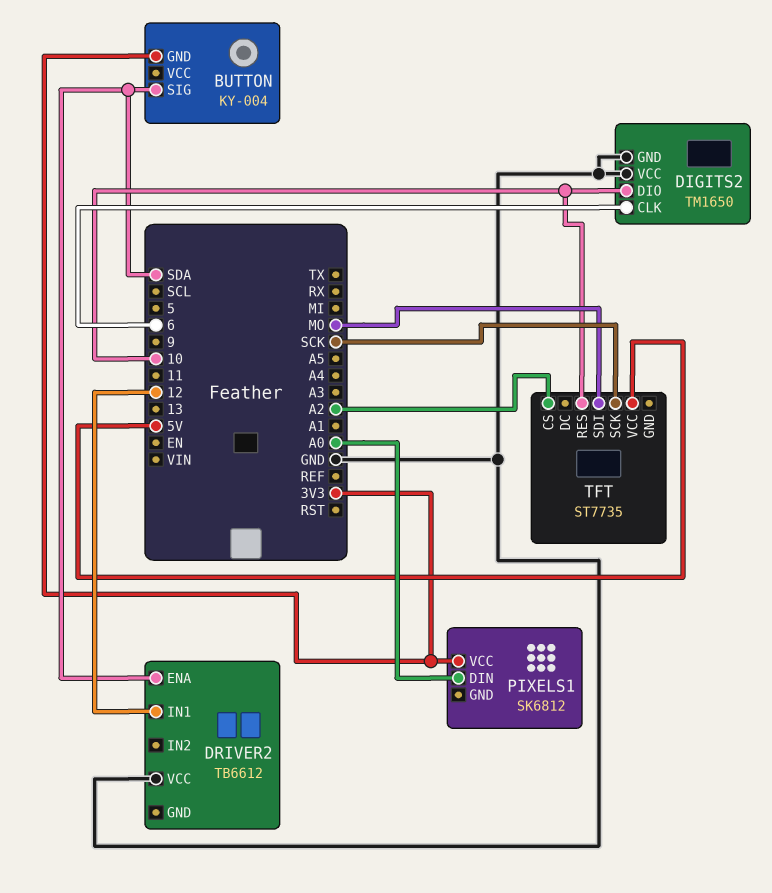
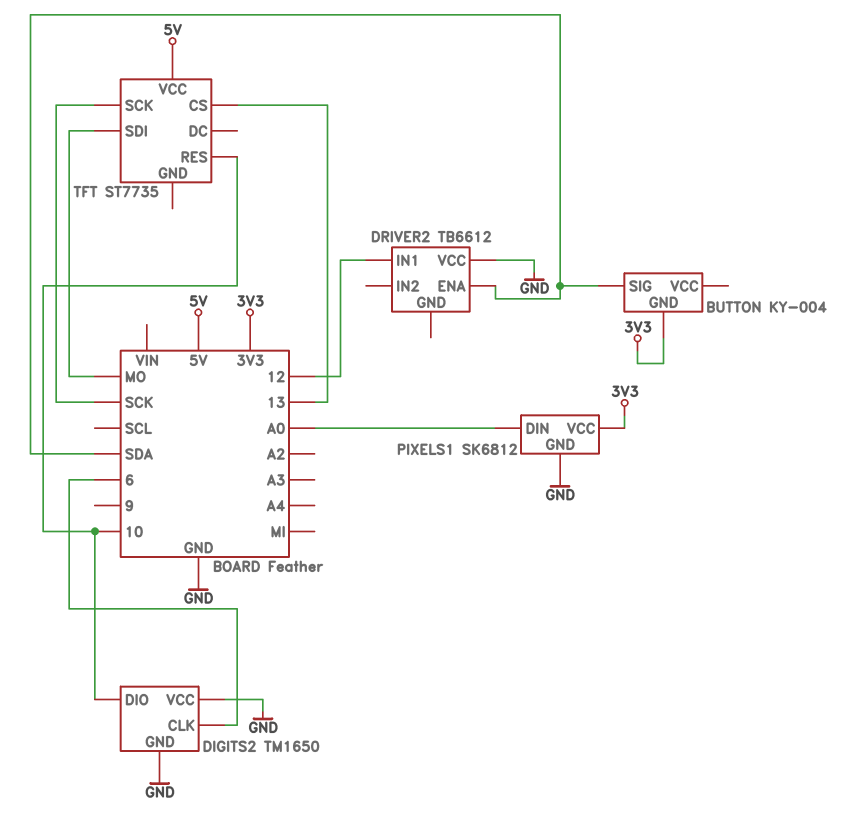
PIXELS1 pin GND: none -> GND
TFT pin CS: A2 -> 13

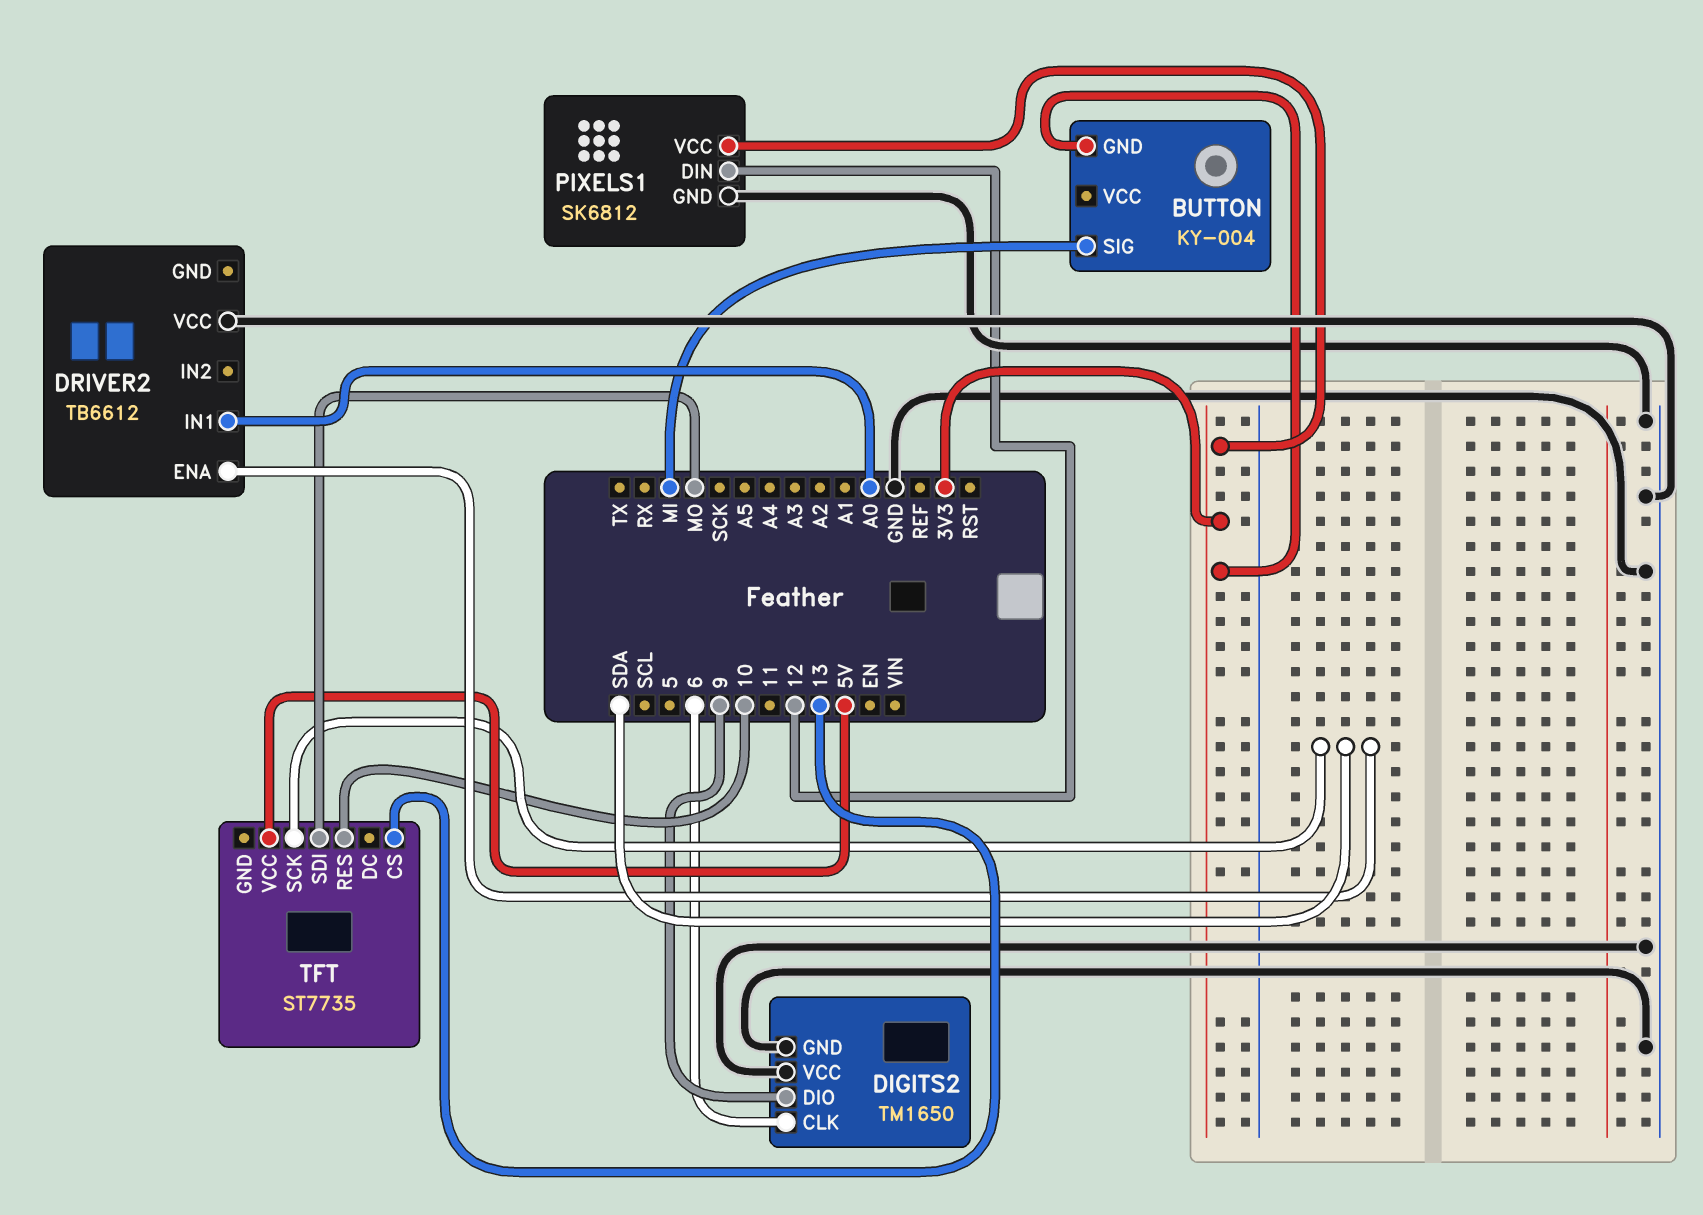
BUTTON pin SIG: SDA -> MI
DIGITS2 pin DIO: 10 -> 9
DRIVER2 pin IN1: 12 -> A0
PIXELS1 pin DIN: A0 -> 12
TFT pin SCK: SCK -> SDA

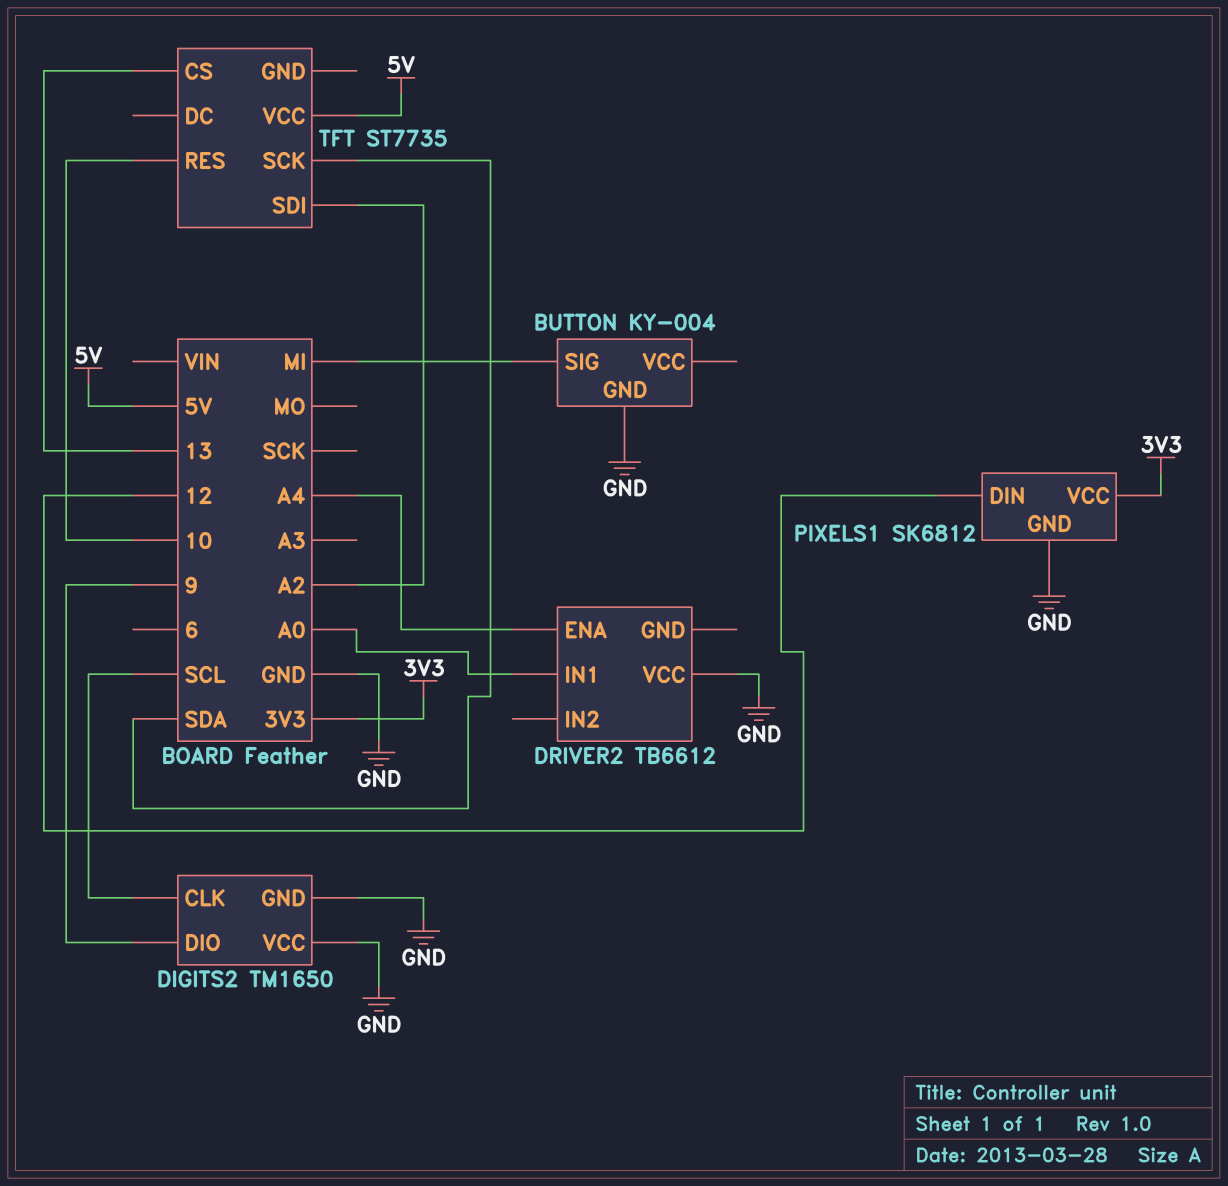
BUTTON pin GND: 3V3 -> GND
DIGITS2 pin CLK: 6 -> SCL
DRIVER2 pin ENA: SDA -> A4
TFT pin SDI: MO -> A2

